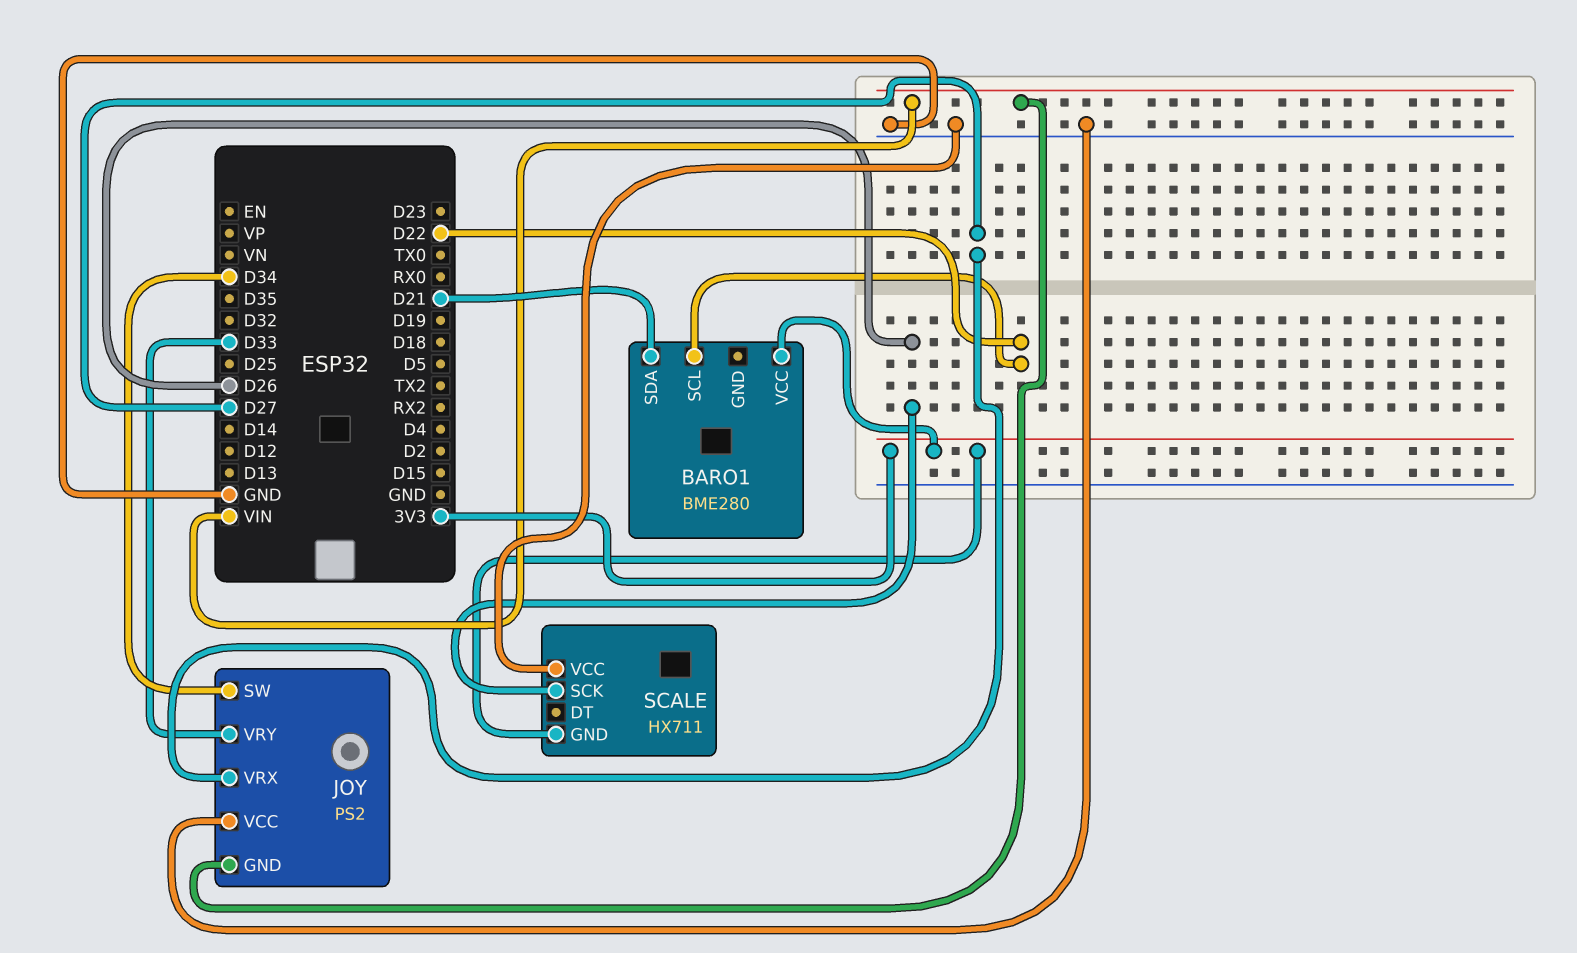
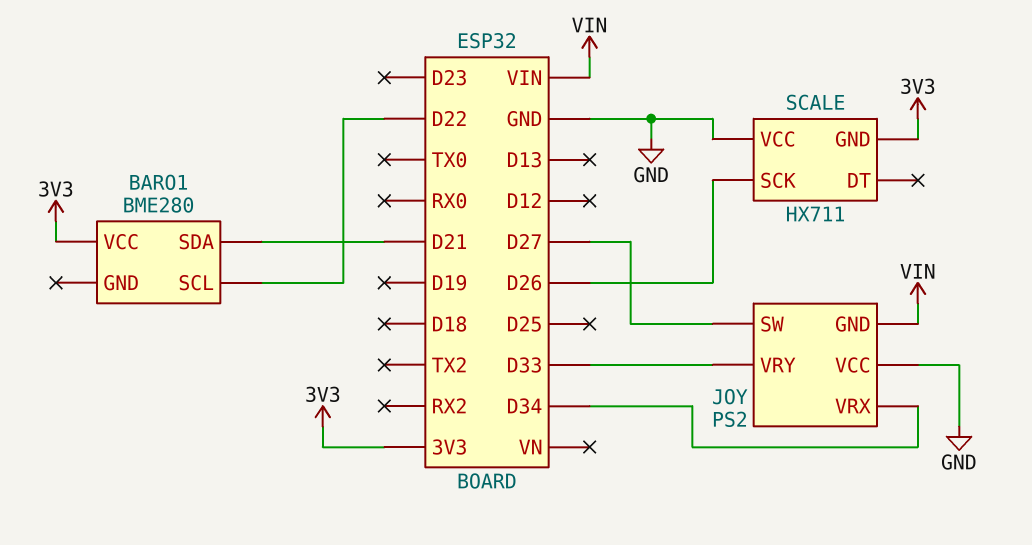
JOY pin SW: D34 -> D27
JOY pin VRX: D27 -> D34

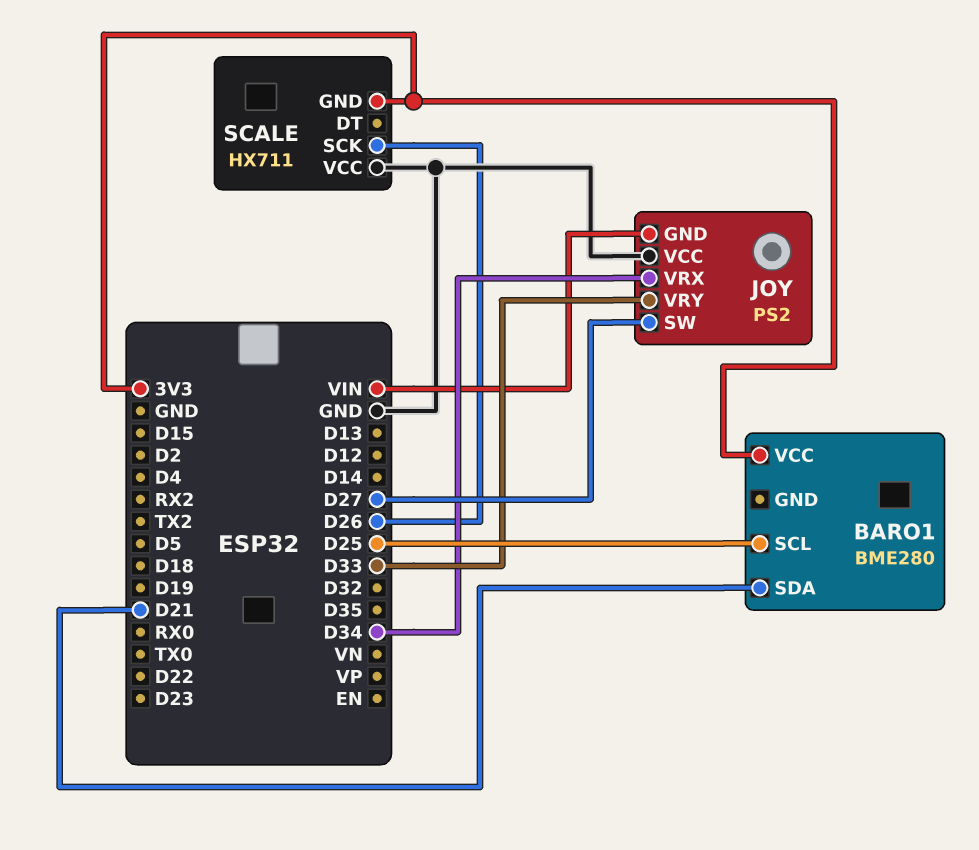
BARO1 pin SCL: D22 -> D25

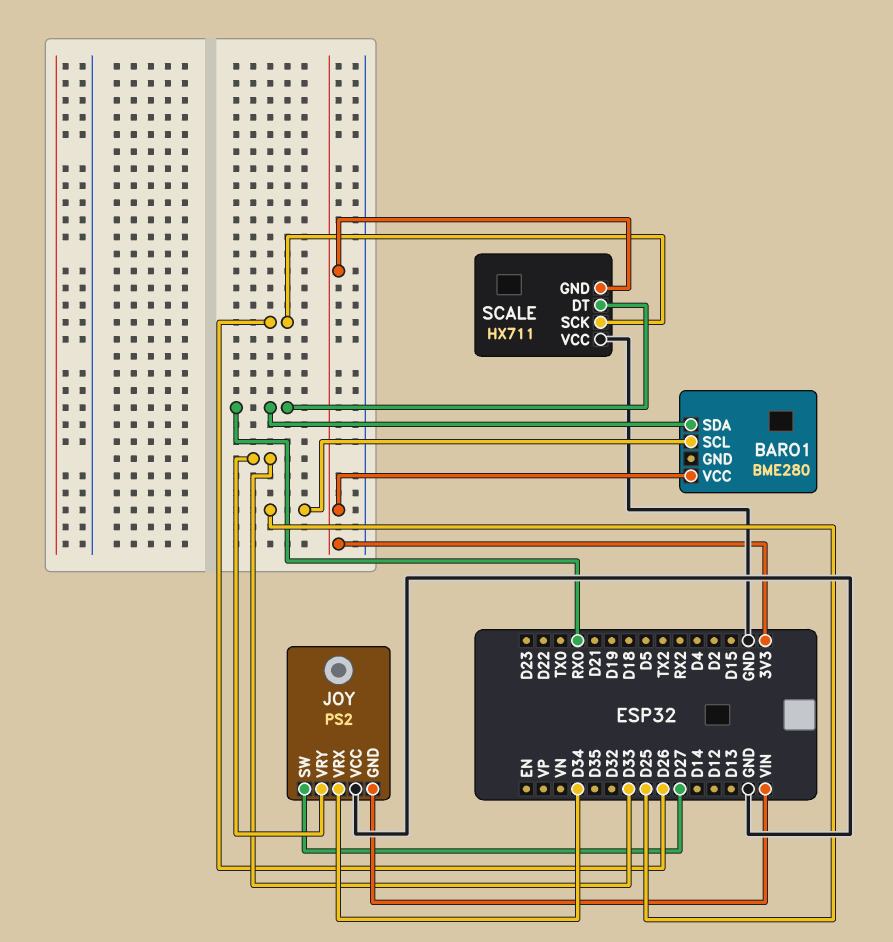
BARO1 pin SDA: D21 -> RX0
SCALE pin DT: none -> RX0

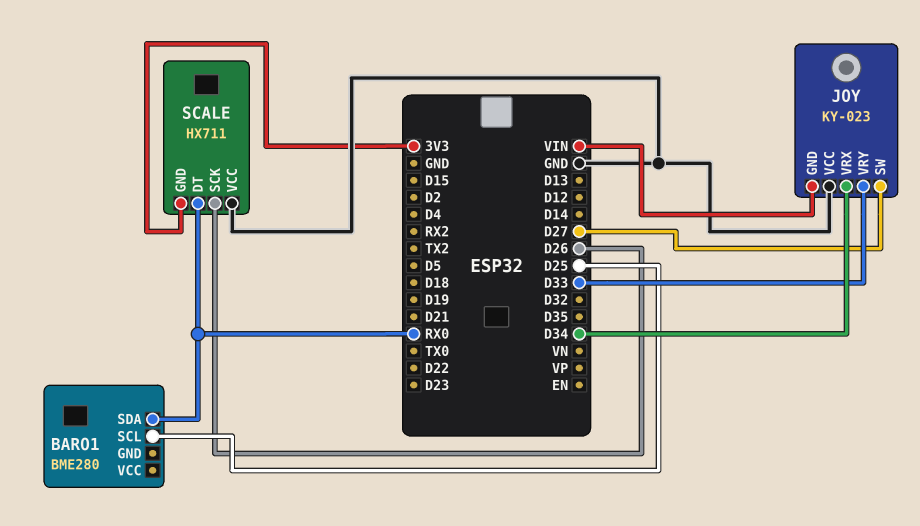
BARO1 pin VCC: 3V3 -> none
JOY: PS2 -> KY-023

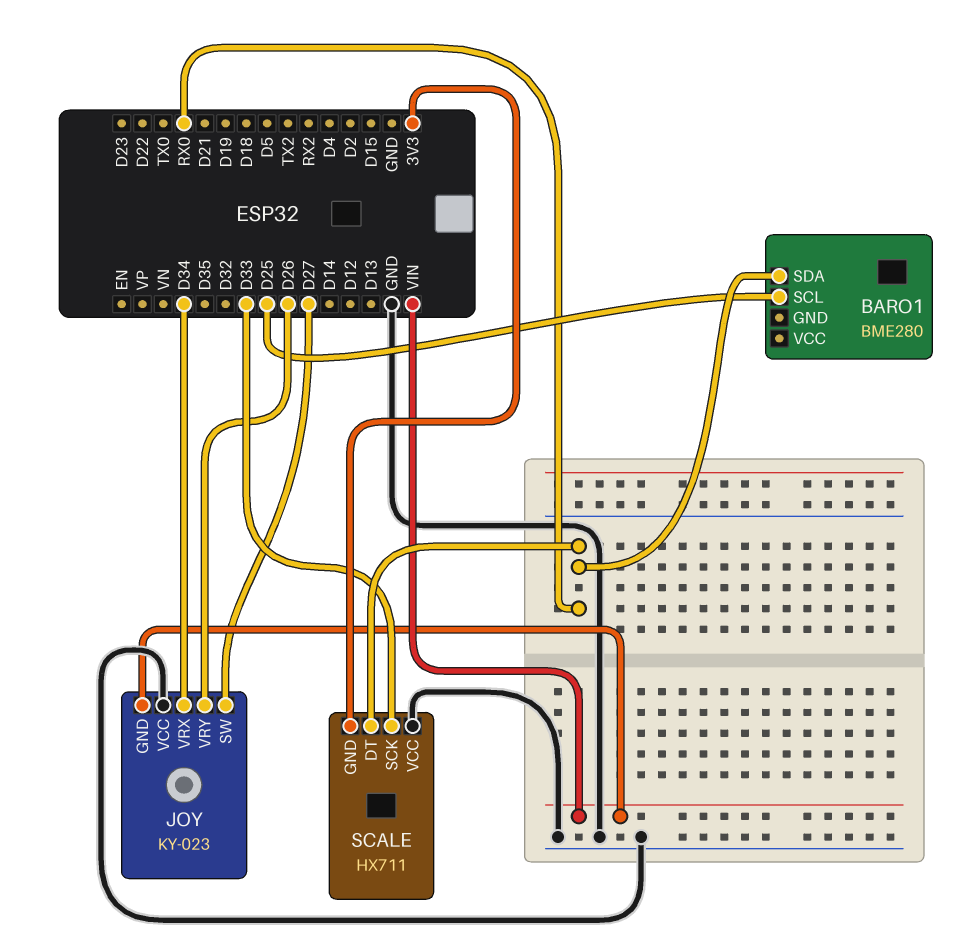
JOY pin VRY: D33 -> D26
SCALE pin SCK: D26 -> D33

